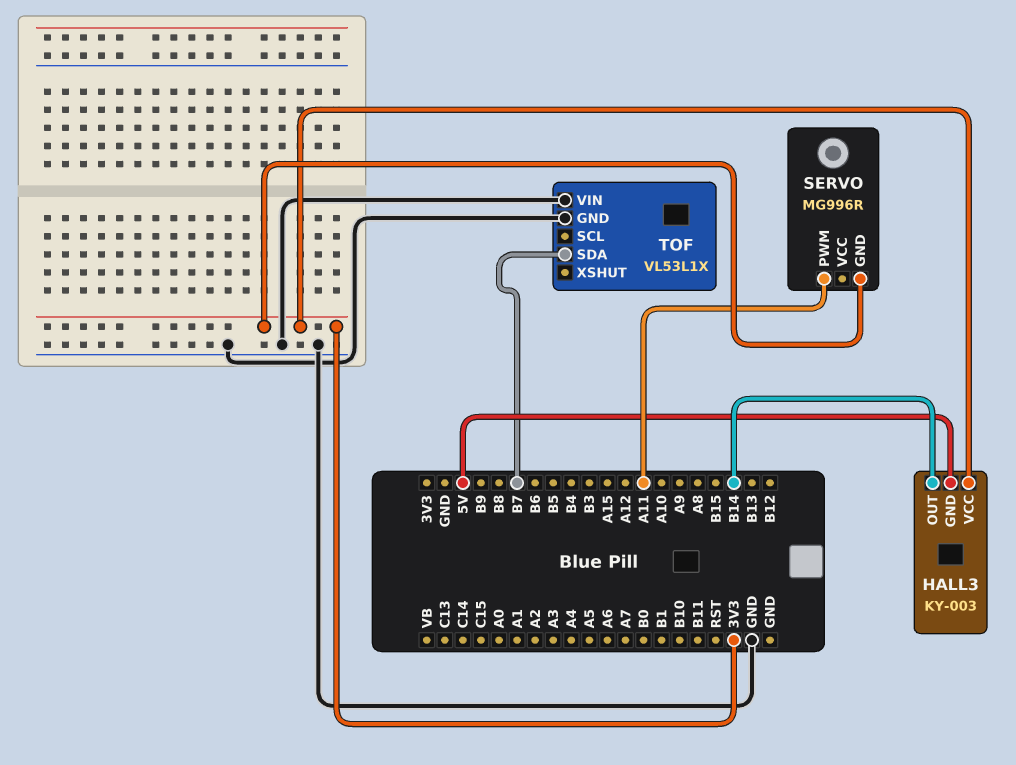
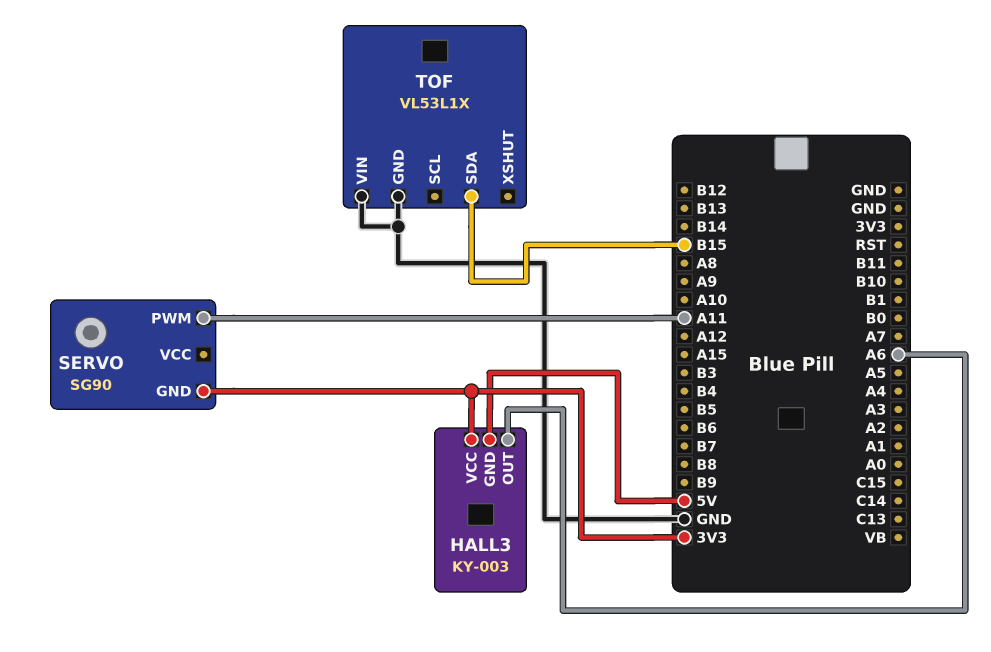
HALL3 pin OUT: B14 -> A6
SERVO: MG996R -> SG90
TOF pin SDA: B7 -> B15

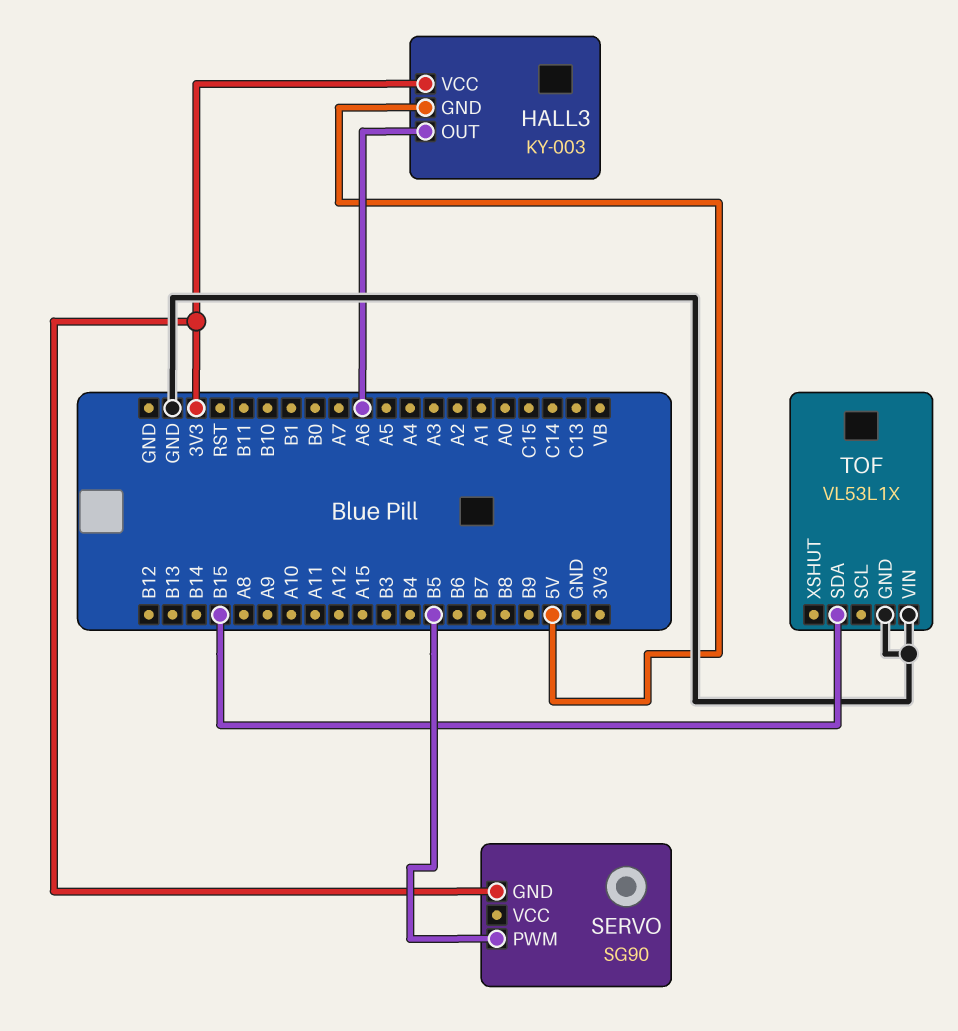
SERVO pin PWM: A11 -> B5

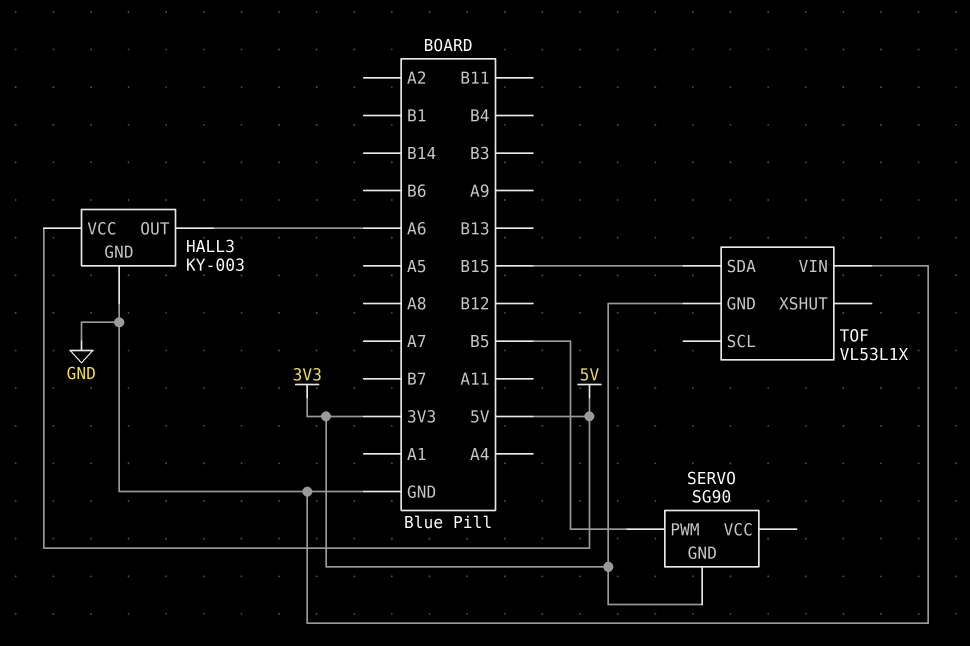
HALL3 pin GND: 5V -> GND
HALL3 pin VCC: 3V3 -> 5V
TOF pin GND: GND -> 3V3

